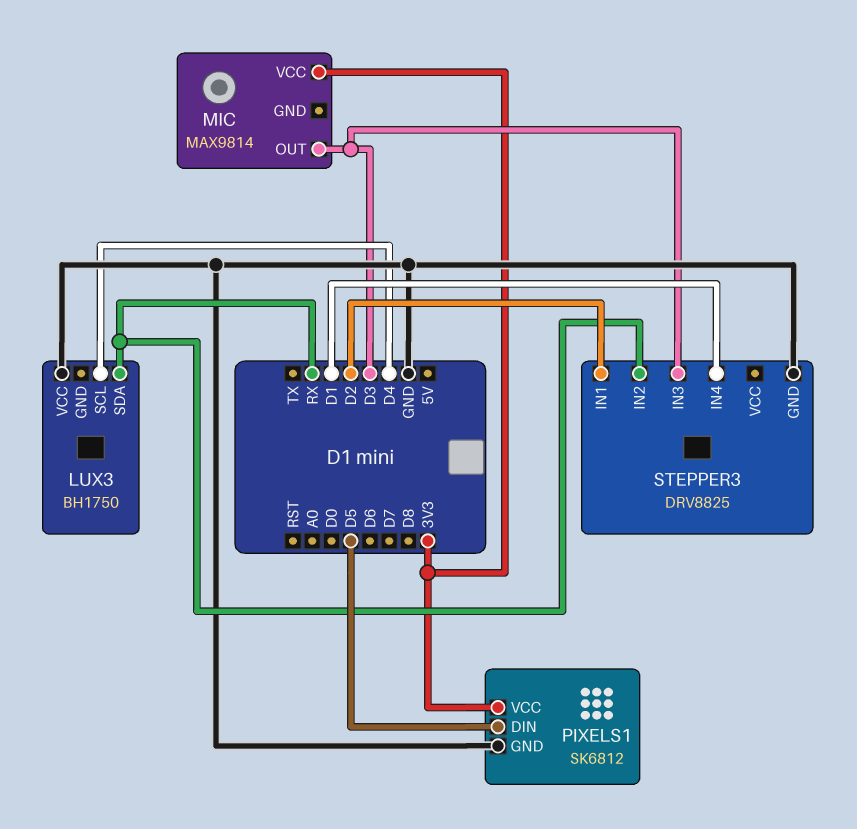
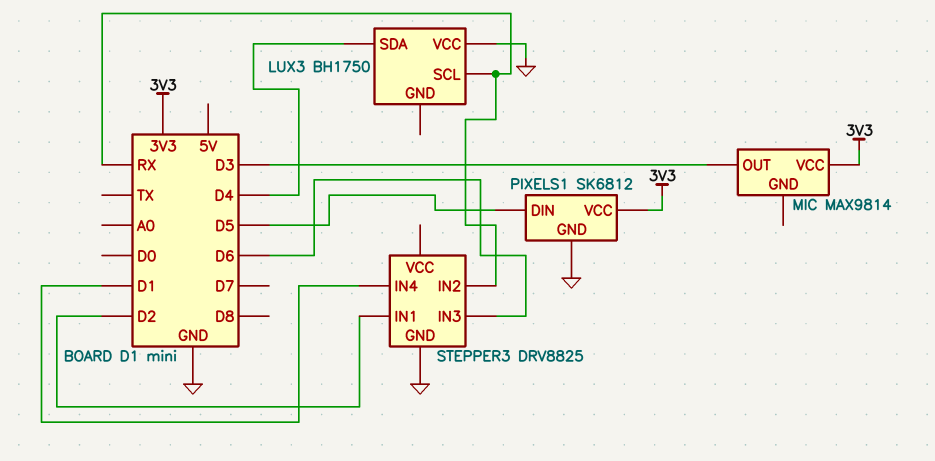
LUX3 pin SCL: D4 -> RX
LUX3 pin SDA: RX -> D4
STEPPER3 pin IN3: D3 -> D6

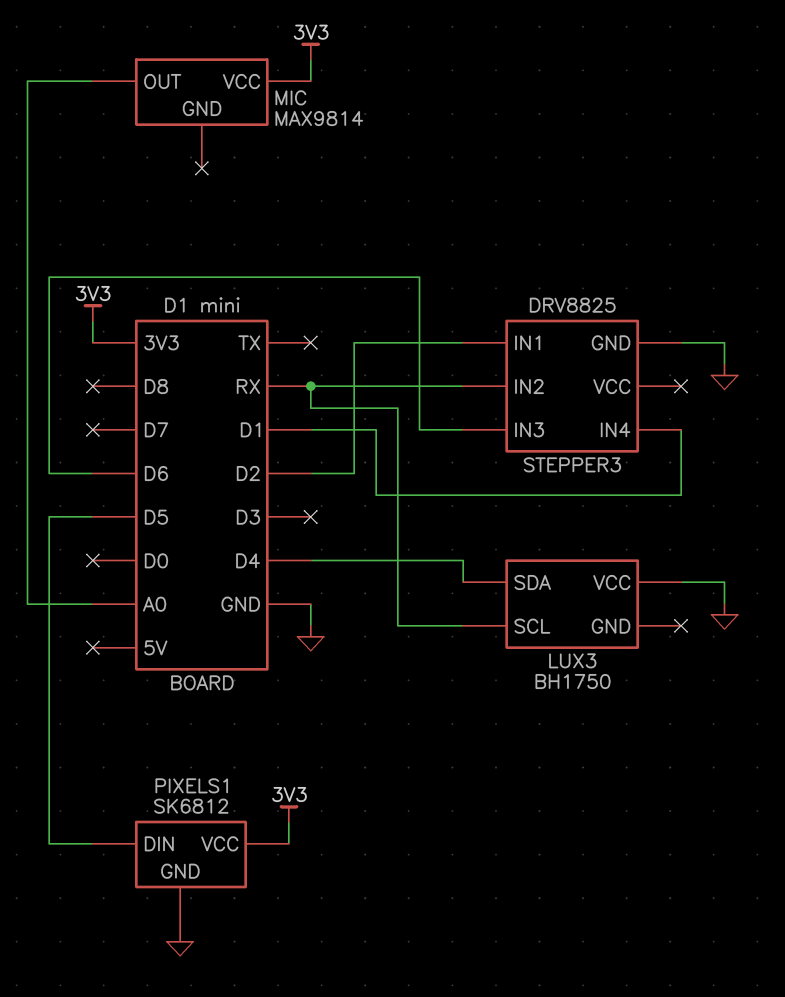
MIC pin OUT: D3 -> A0

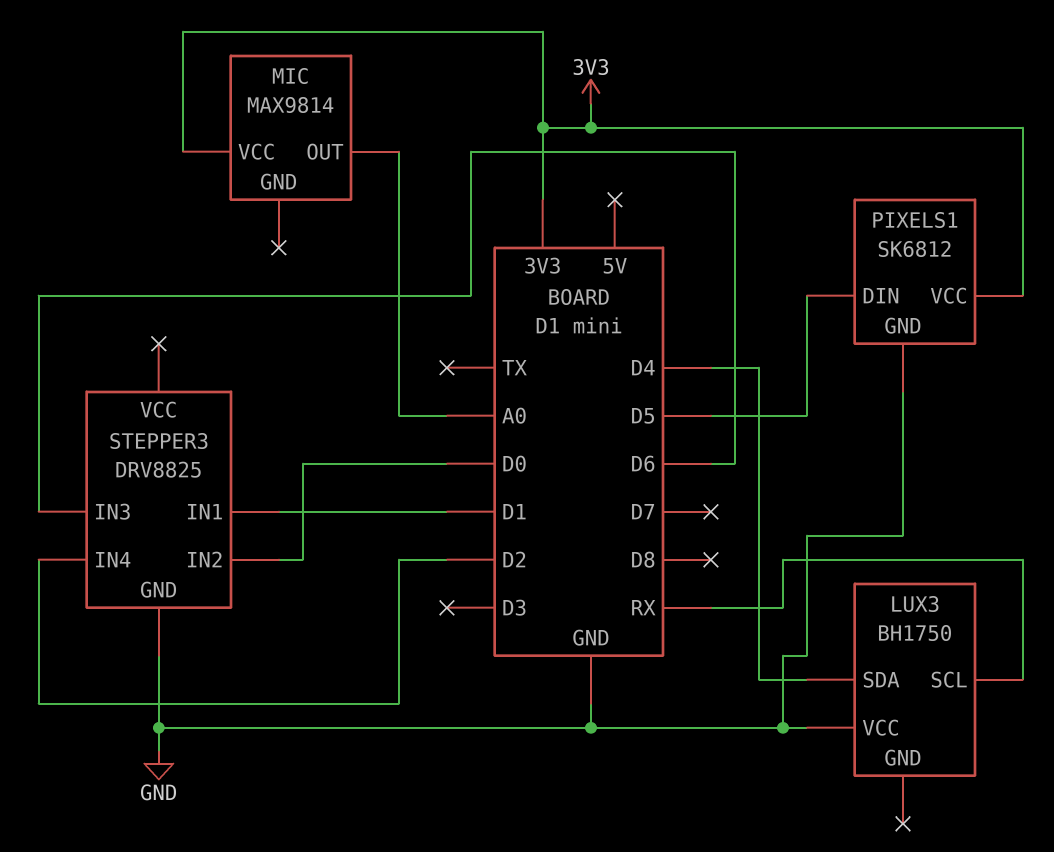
STEPPER3 pin IN1: D2 -> D1
STEPPER3 pin IN2: RX -> D0
STEPPER3 pin IN4: D1 -> D2

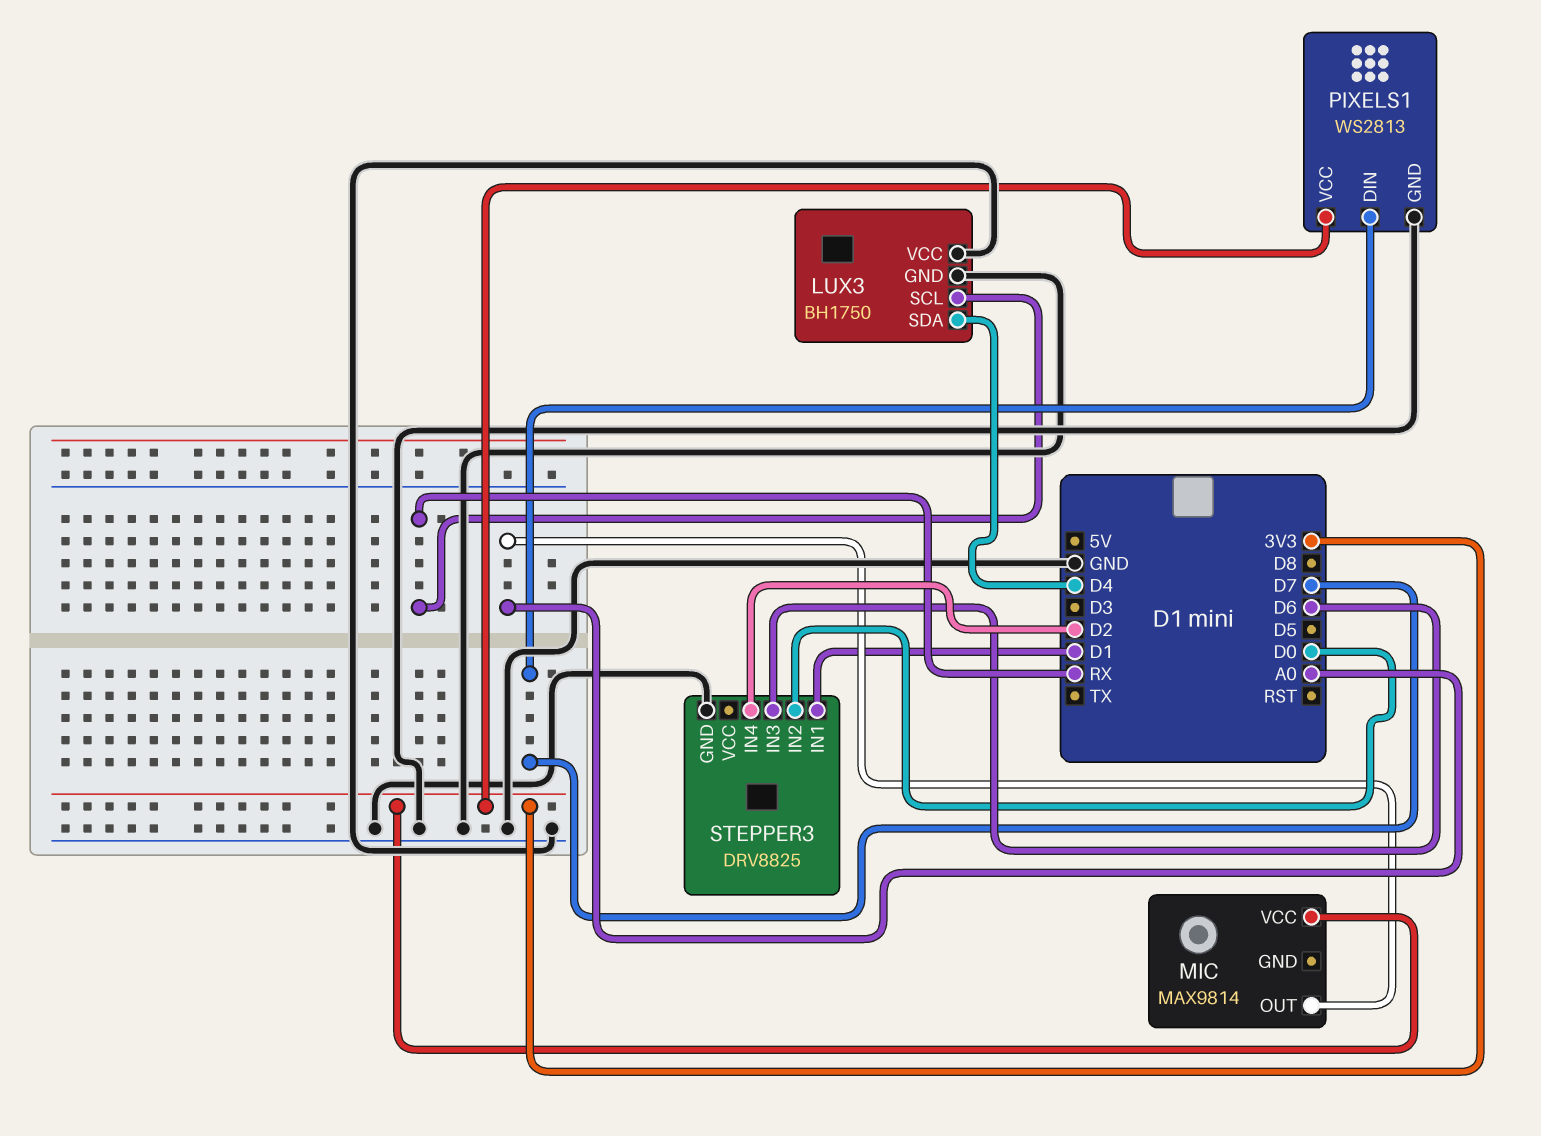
LUX3 pin GND: none -> GND
PIXELS1: SK6812 -> WS2813
PIXELS1 pin DIN: D5 -> D7

